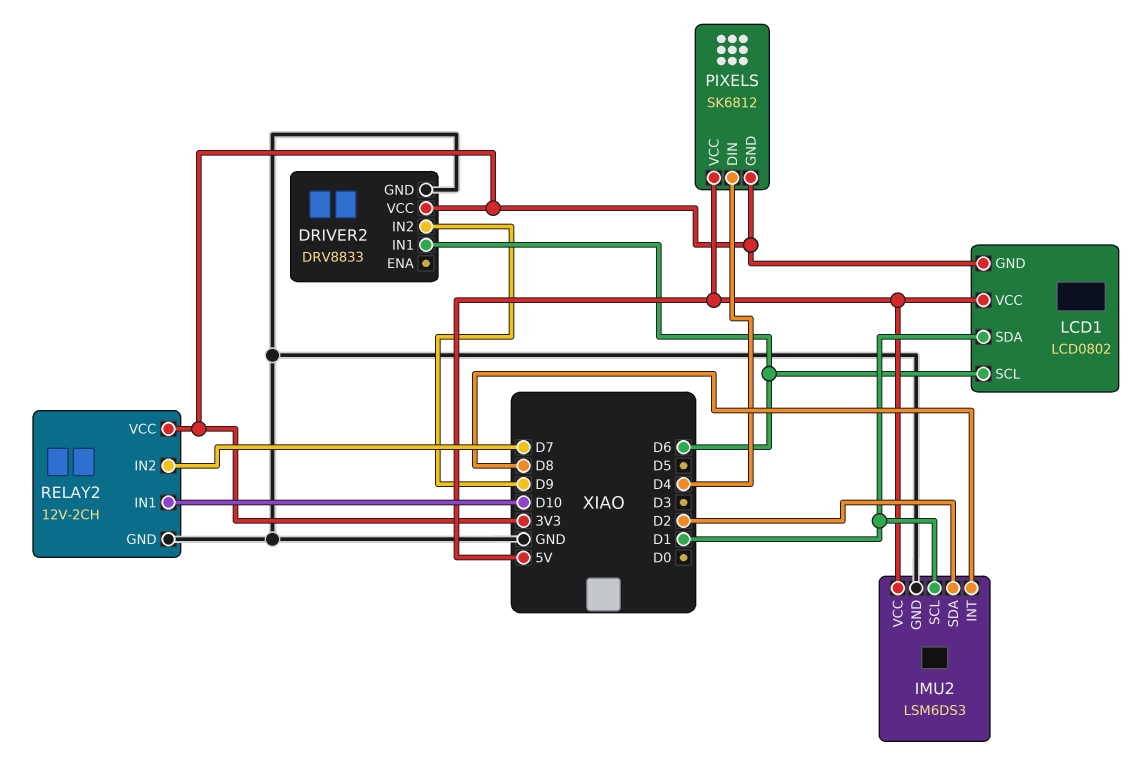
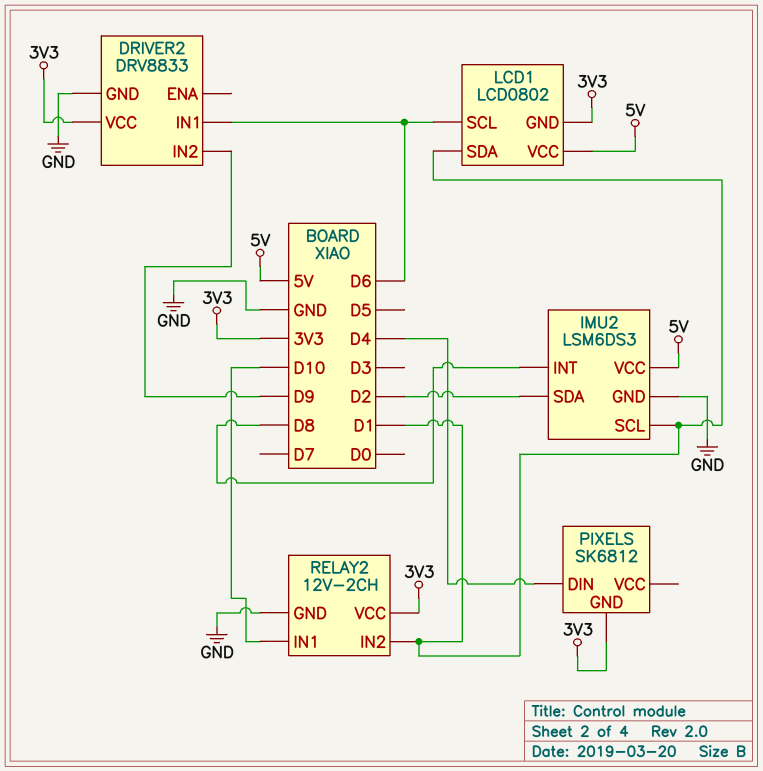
PIXELS pin VCC: 5V -> none
RELAY2 pin IN2: D7 -> D1

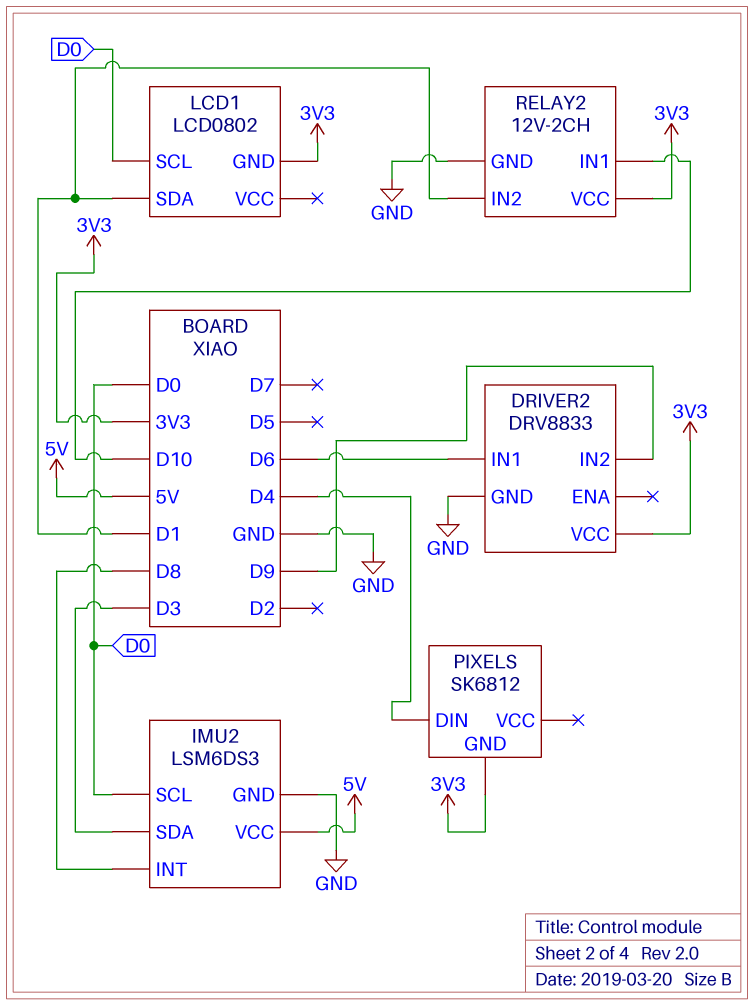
IMU2 pin SCL: D1 -> D0
IMU2 pin SDA: D2 -> D3
LCD1 pin SCL: D6 -> D0
LCD1 pin VCC: 5V -> none

